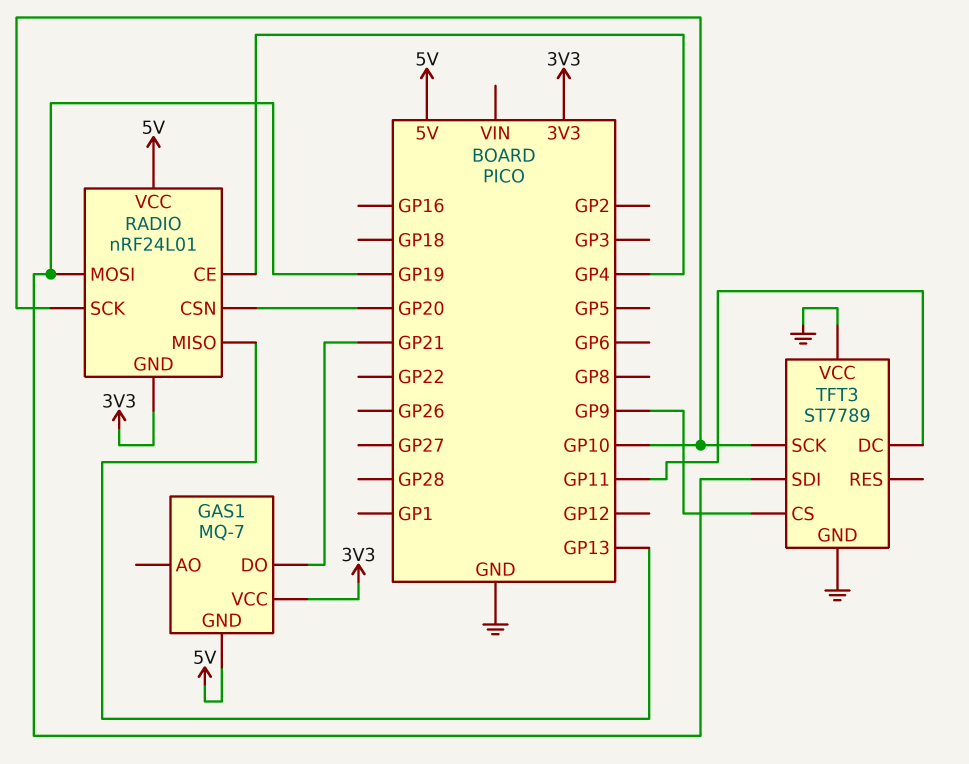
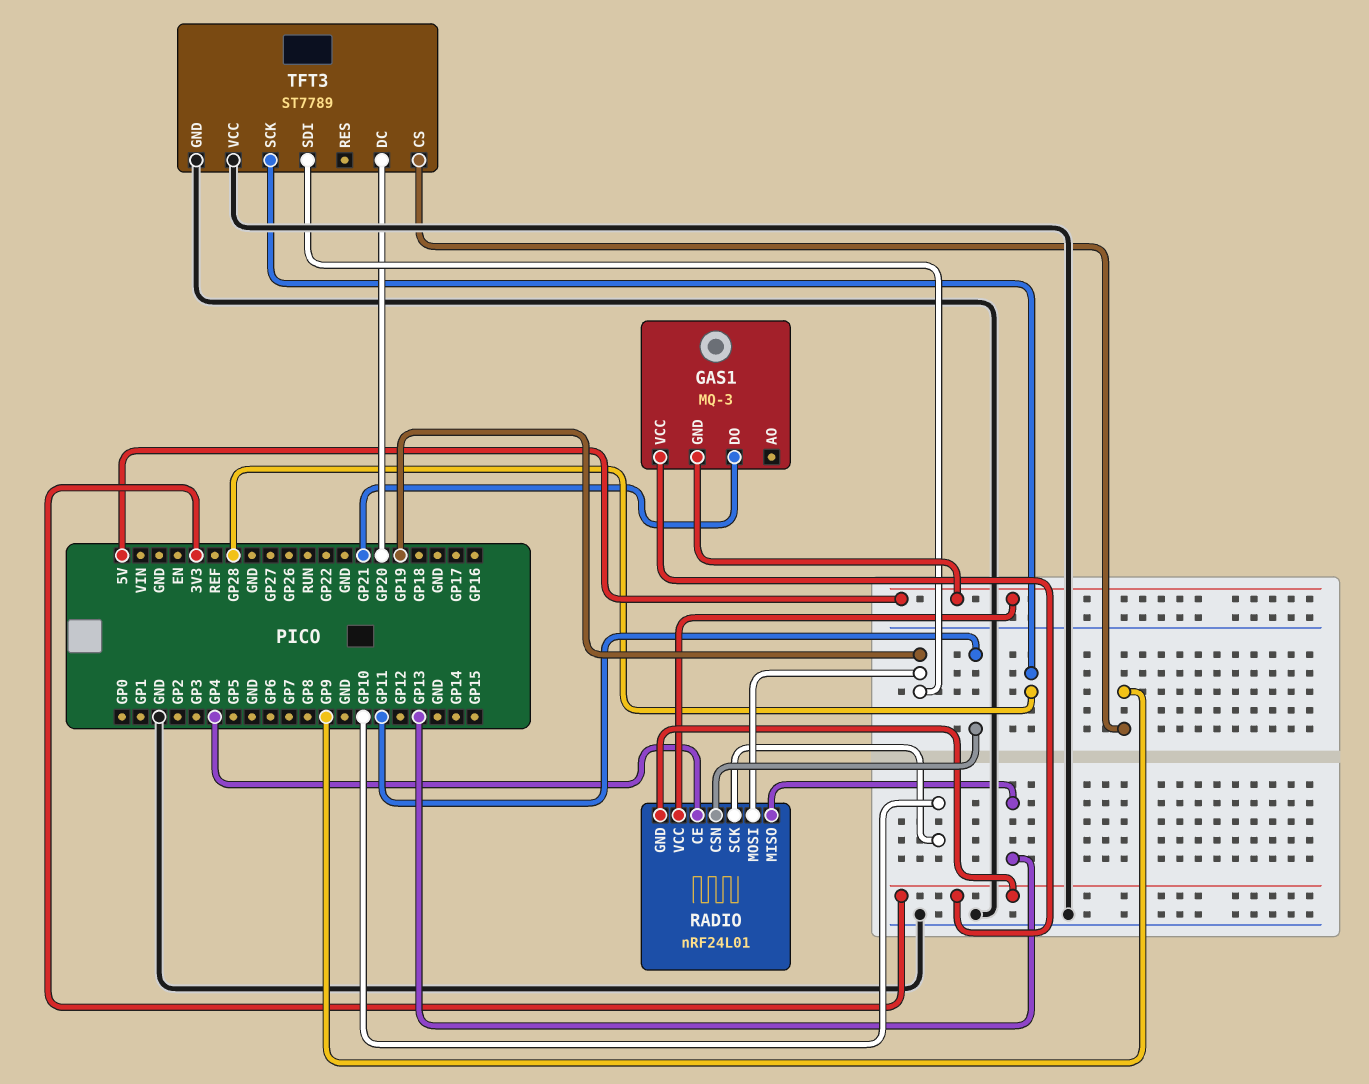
GAS1: MQ-7 -> MQ-3
RADIO pin CSN: GP20 -> GP11
TFT3 pin DC: GP11 -> GP20
TFT3 pin SCK: GP10 -> GP28

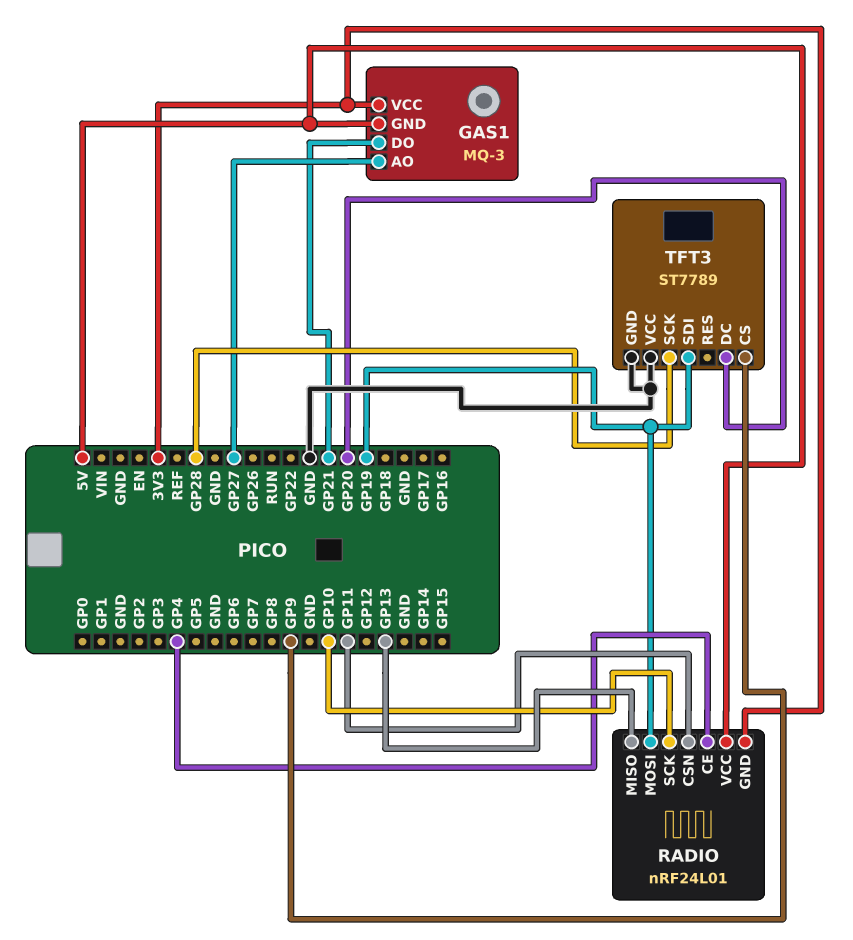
GAS1 pin AO: none -> GP27

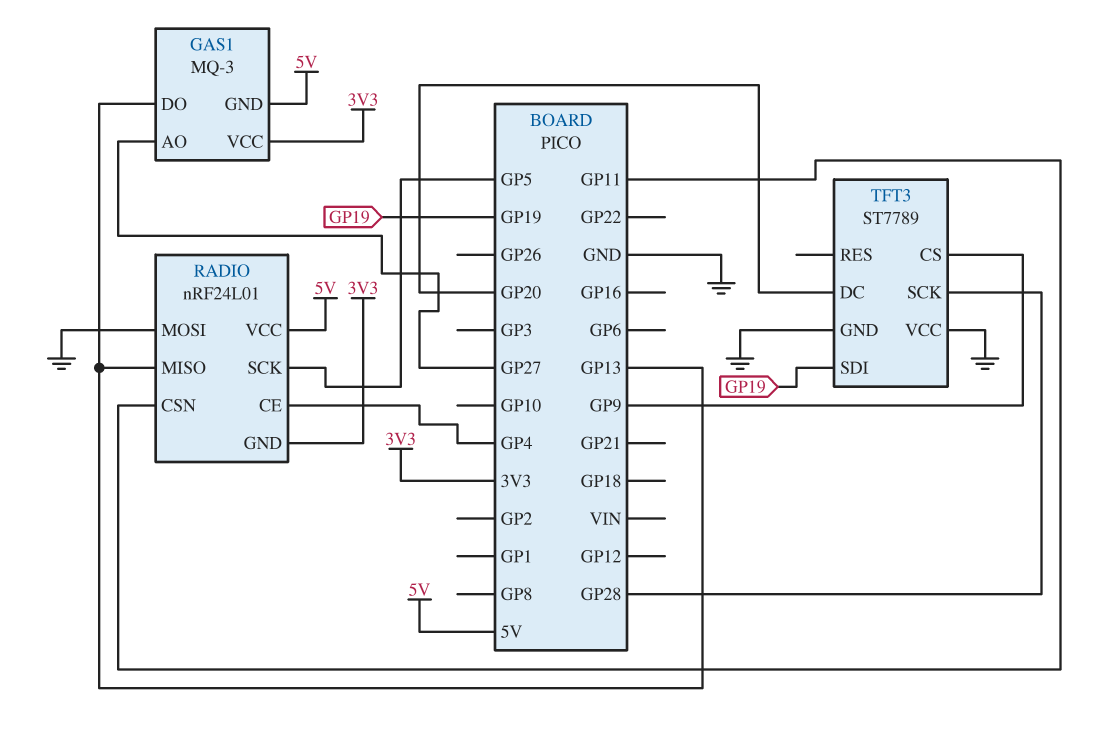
GAS1 pin DO: GP21 -> GP13
RADIO pin MOSI: GP19 -> GND
RADIO pin SCK: GP10 -> GP5

